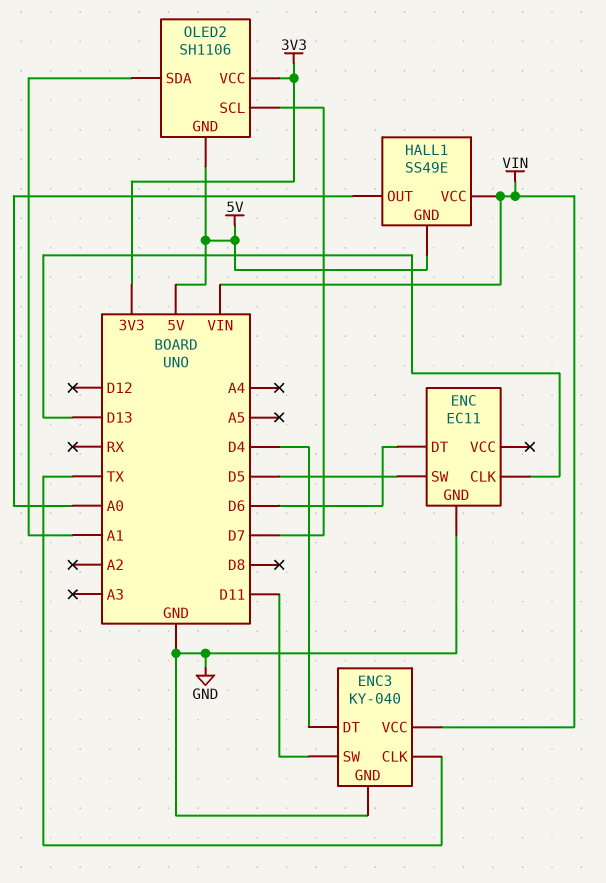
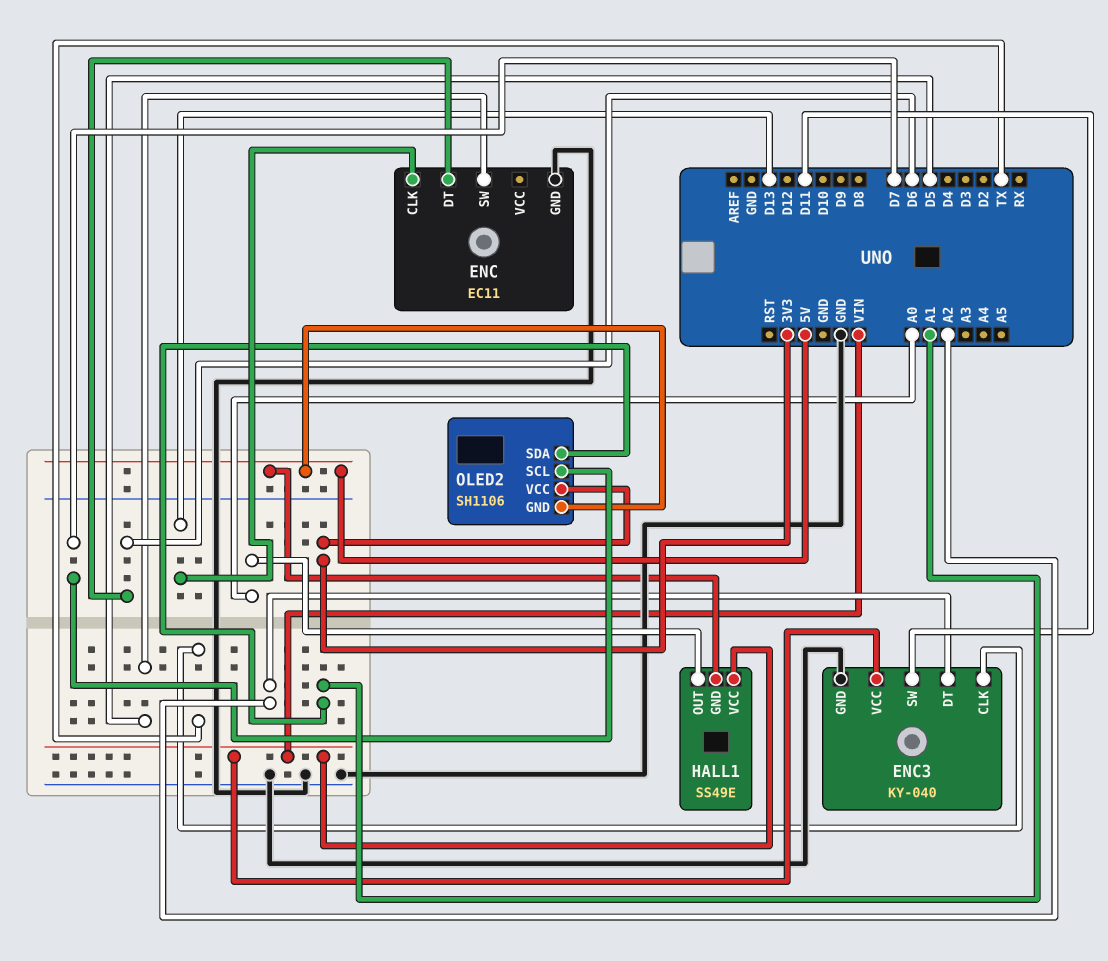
ENC3 pin DT: D4 -> A2

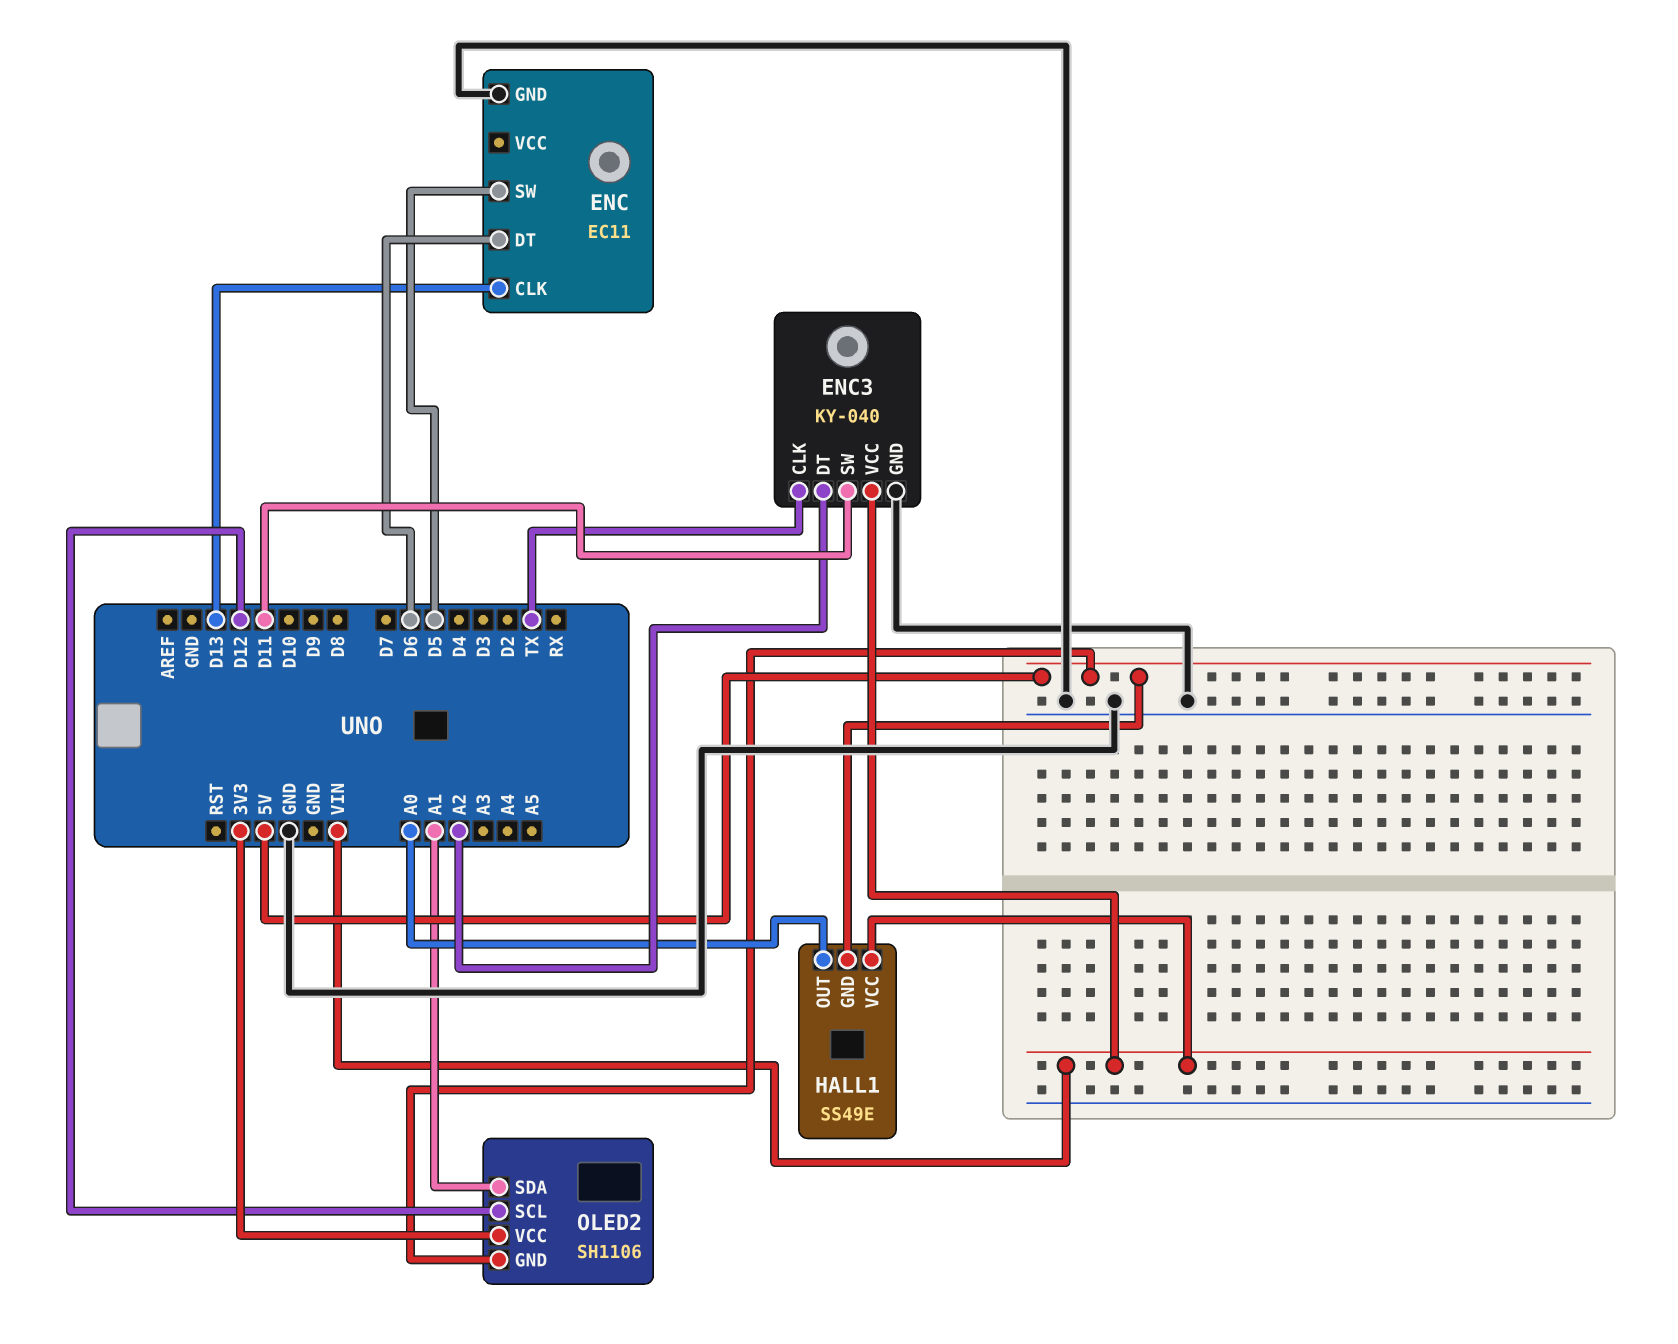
OLED2 pin SCL: D7 -> D12

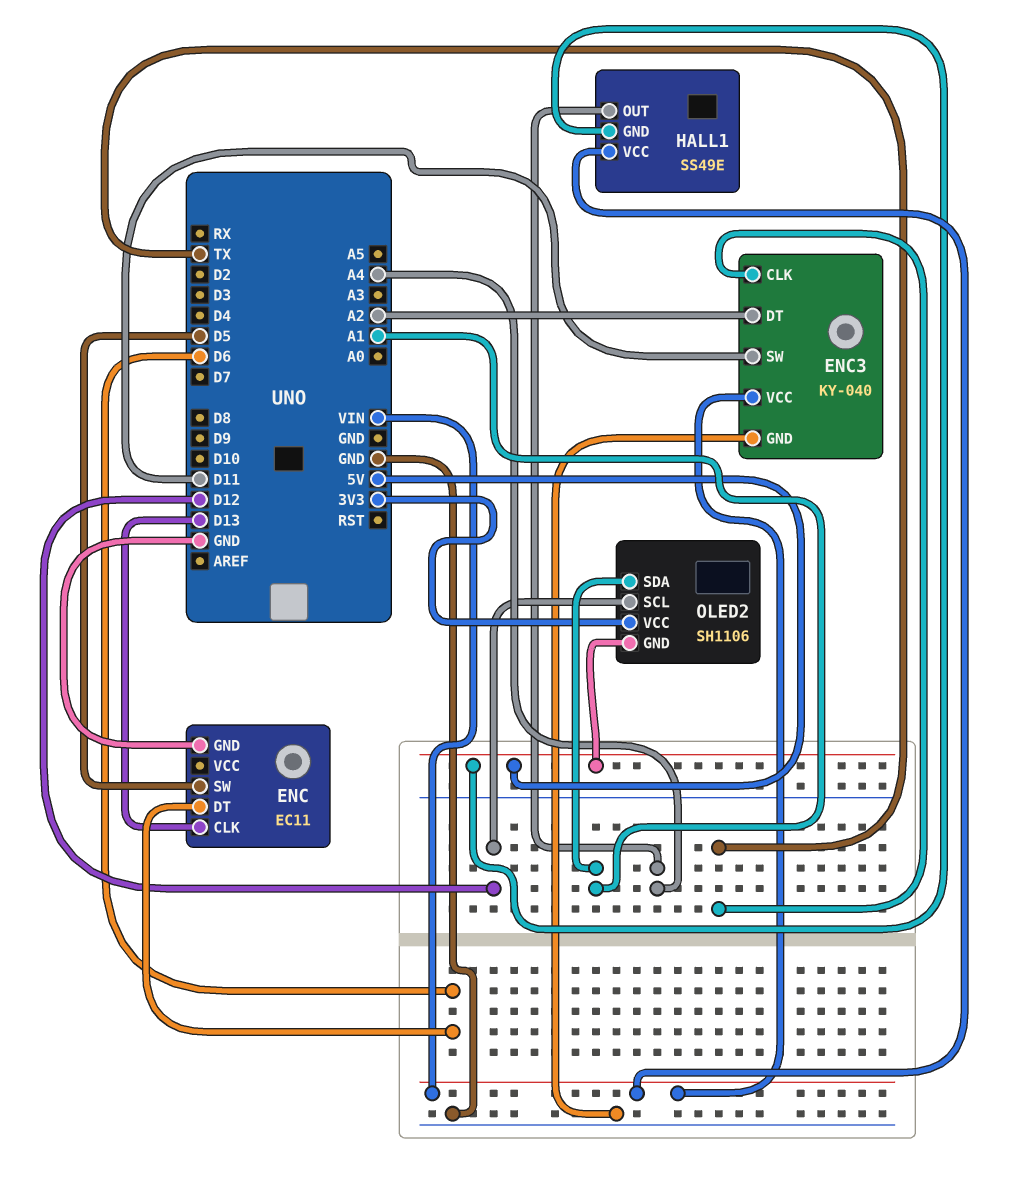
HALL1 pin OUT: A0 -> A4

